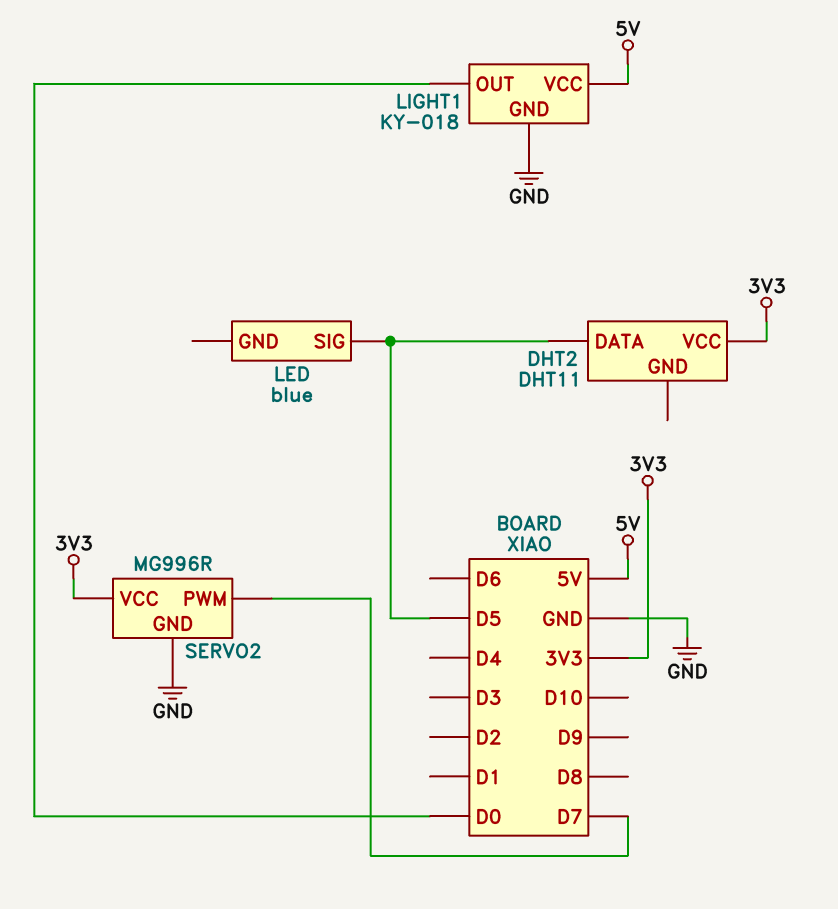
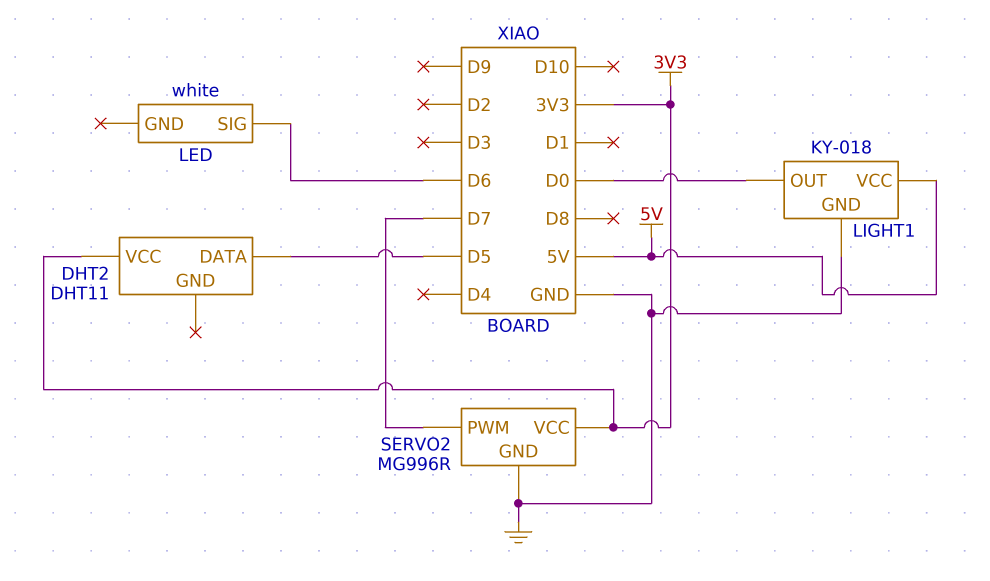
LED: blue -> white
LED pin SIG: D5 -> D6

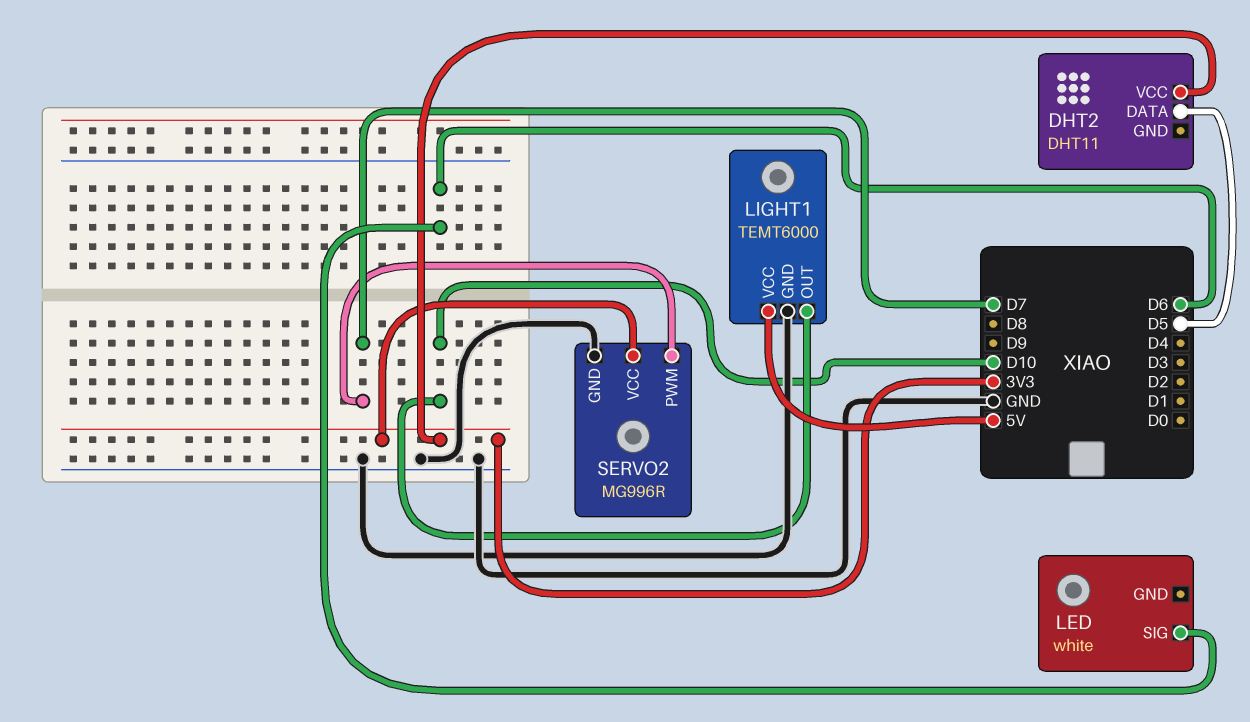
LIGHT1: KY-018 -> TEMT6000
LIGHT1 pin OUT: D0 -> D10

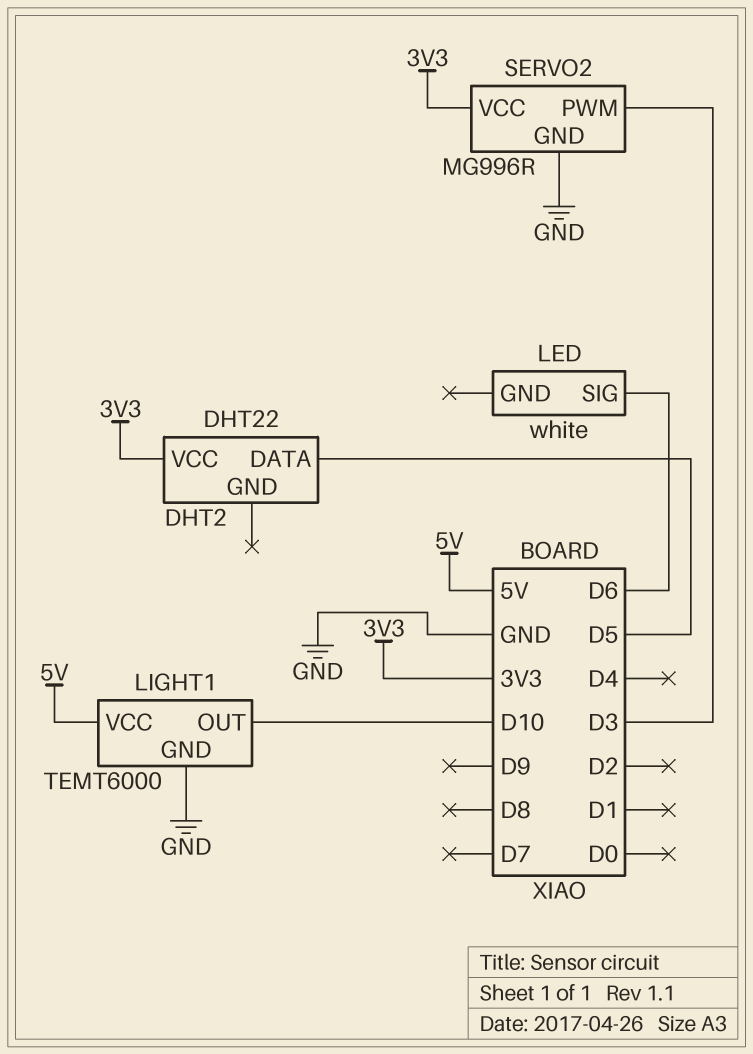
DHT2: DHT11 -> DHT22
SERVO2 pin PWM: D7 -> D3

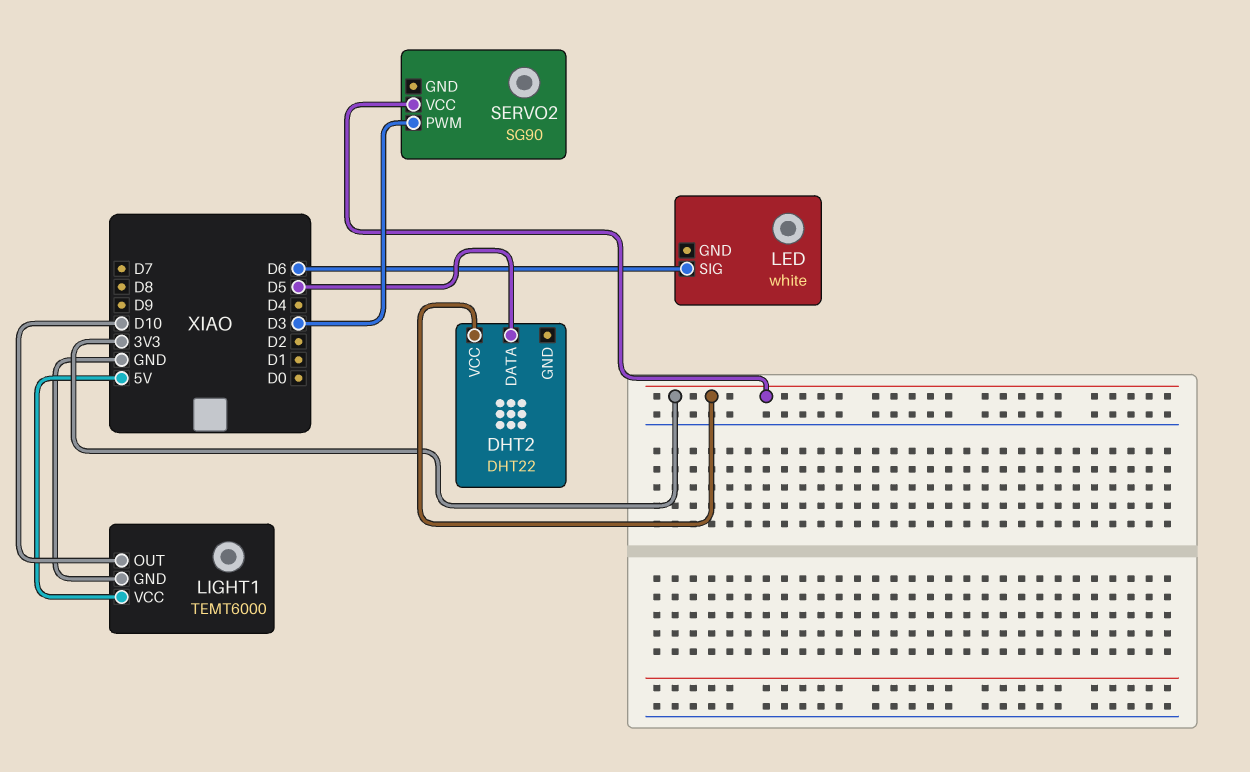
SERVO2: MG996R -> SG90
SERVO2 pin GND: GND -> none

